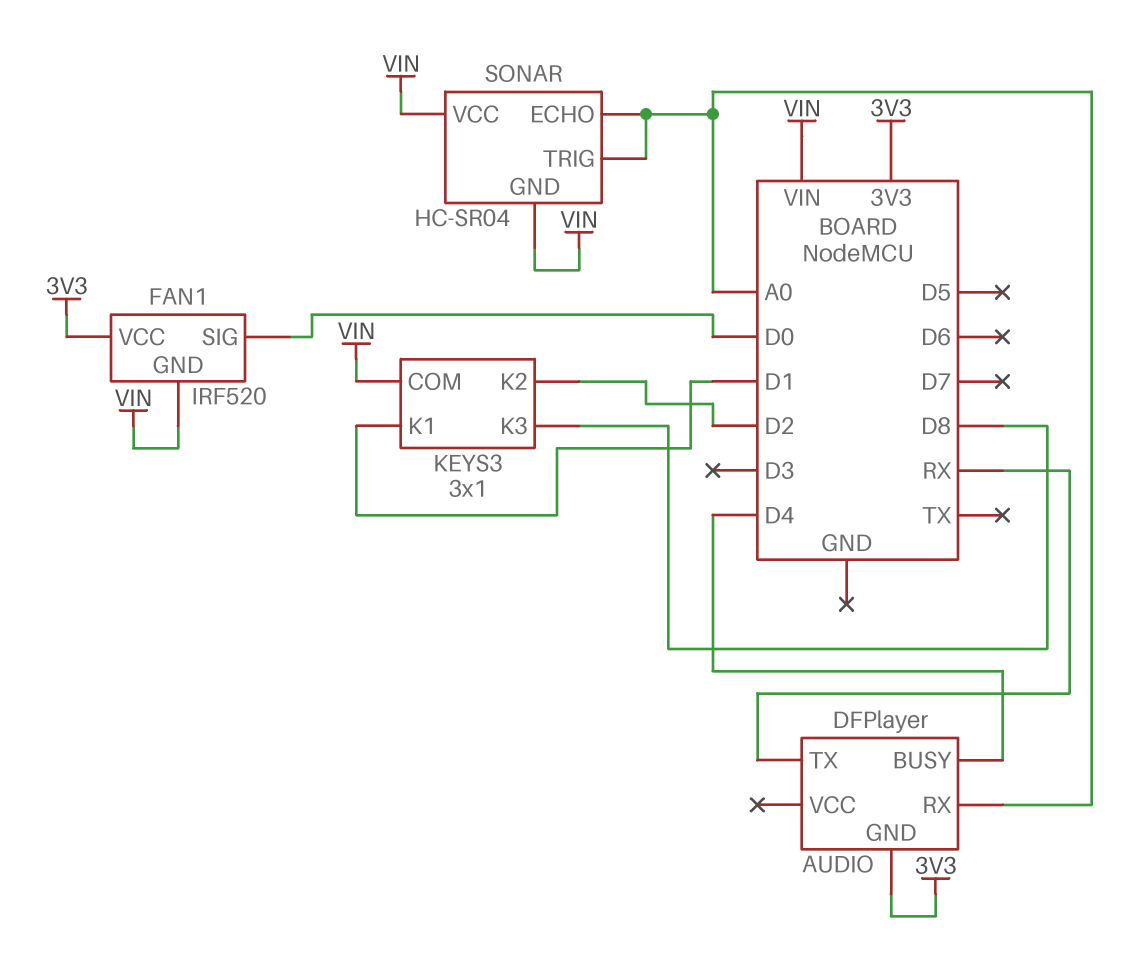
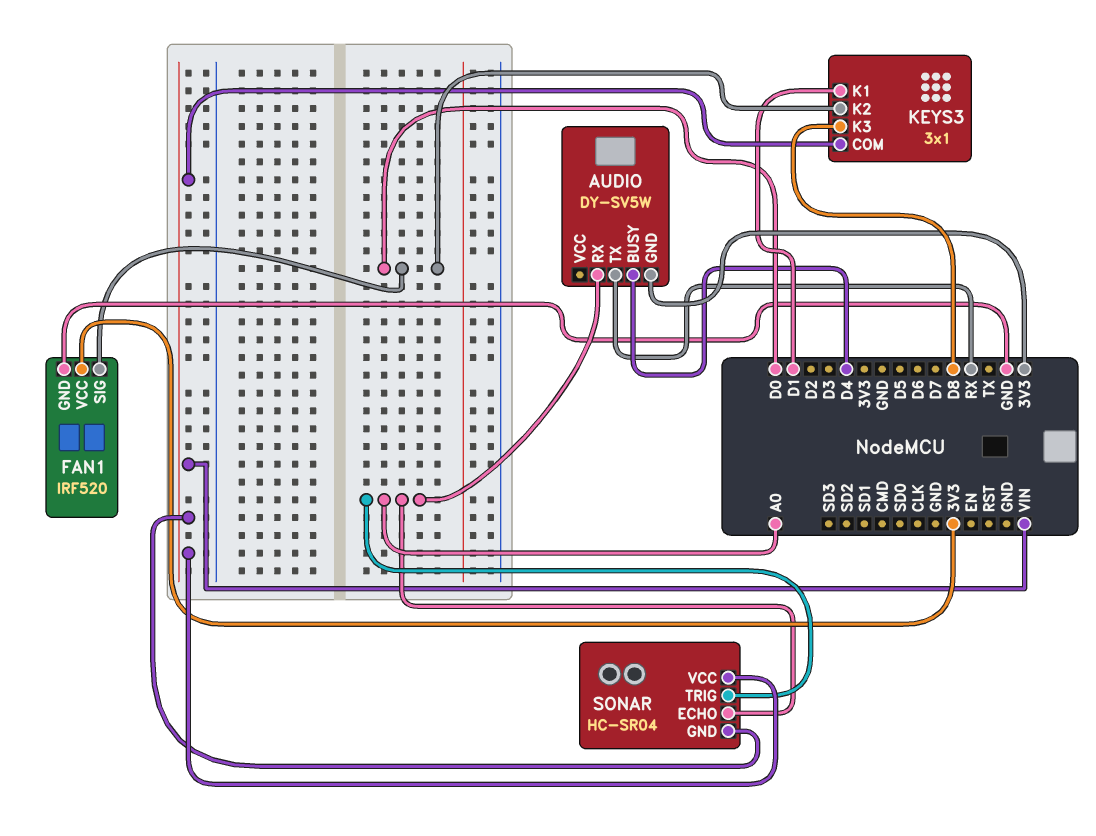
AUDIO: DFPlayer -> DY-SV5W
FAN1 pin GND: VIN -> GND
KEYS3 pin K2: D2 -> D0

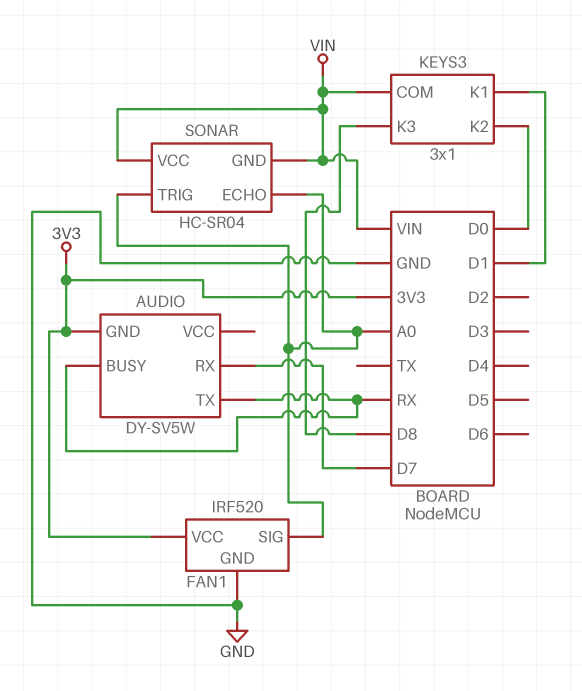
AUDIO pin BUSY: D4 -> RX
AUDIO pin RX: A0 -> D7
FAN1 pin SIG: D0 -> A0

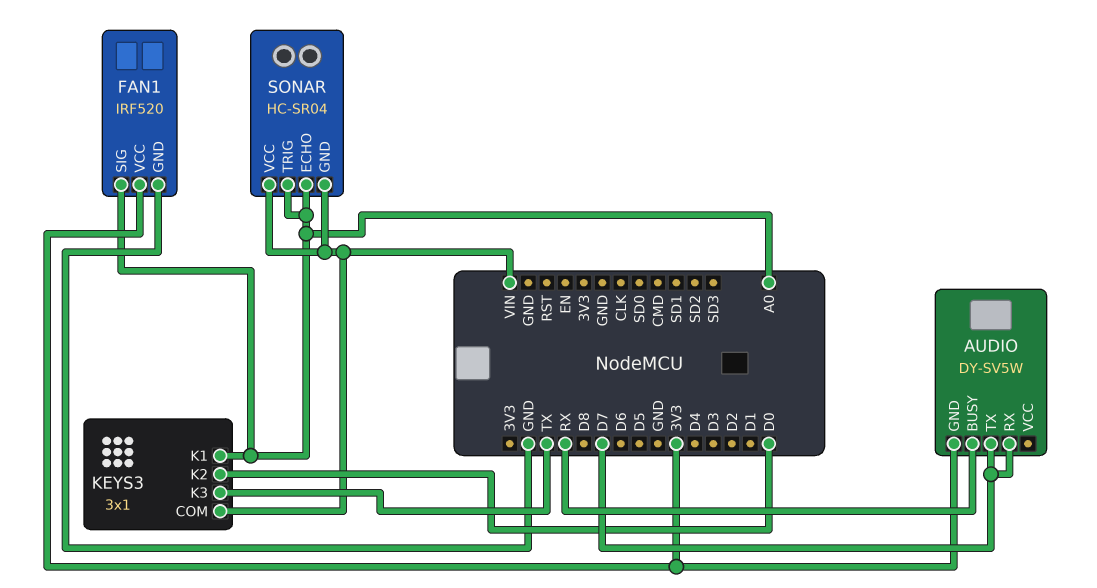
AUDIO pin TX: RX -> D7
KEYS3 pin K1: D1 -> A0
KEYS3 pin K3: D8 -> TX

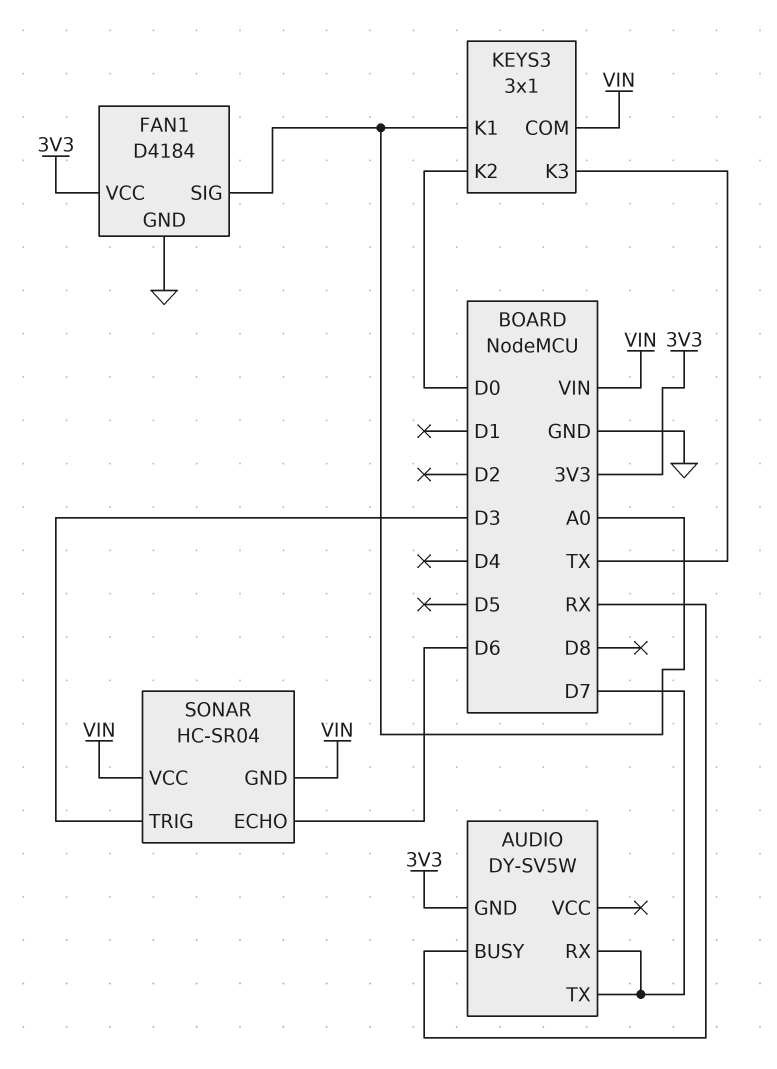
FAN1: IRF520 -> D4184
SONAR pin ECHO: A0 -> D6
SONAR pin TRIG: A0 -> D3

